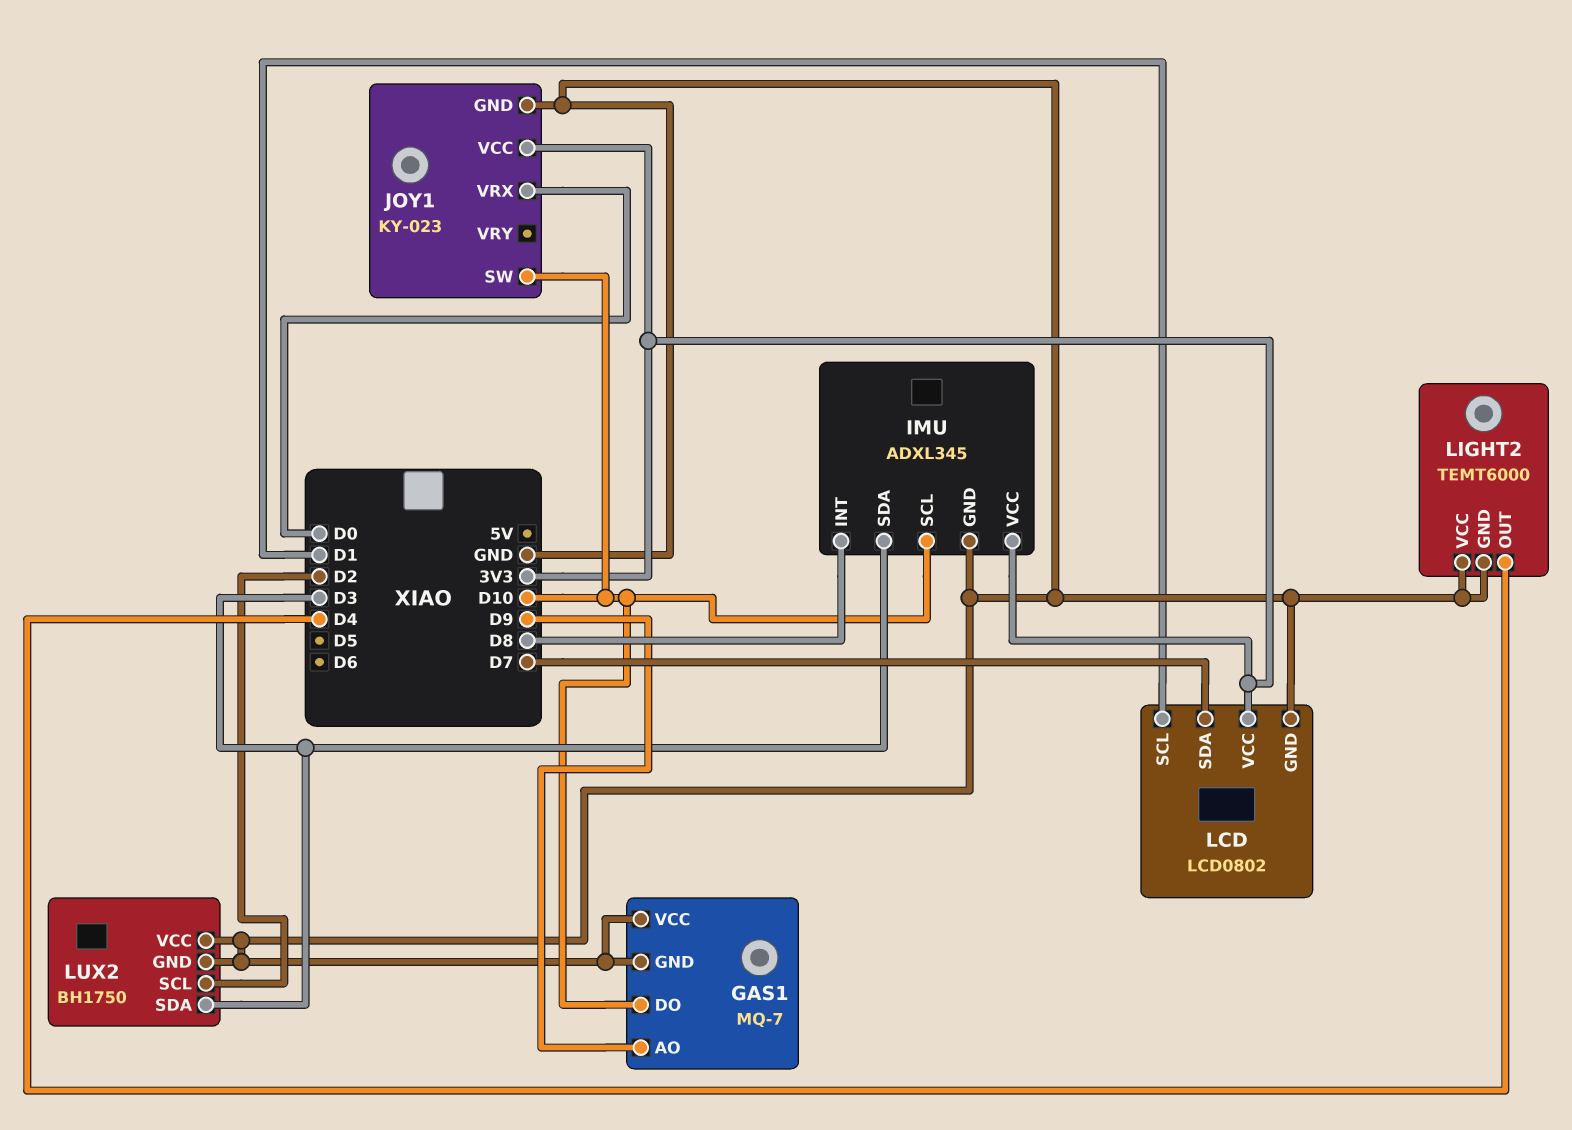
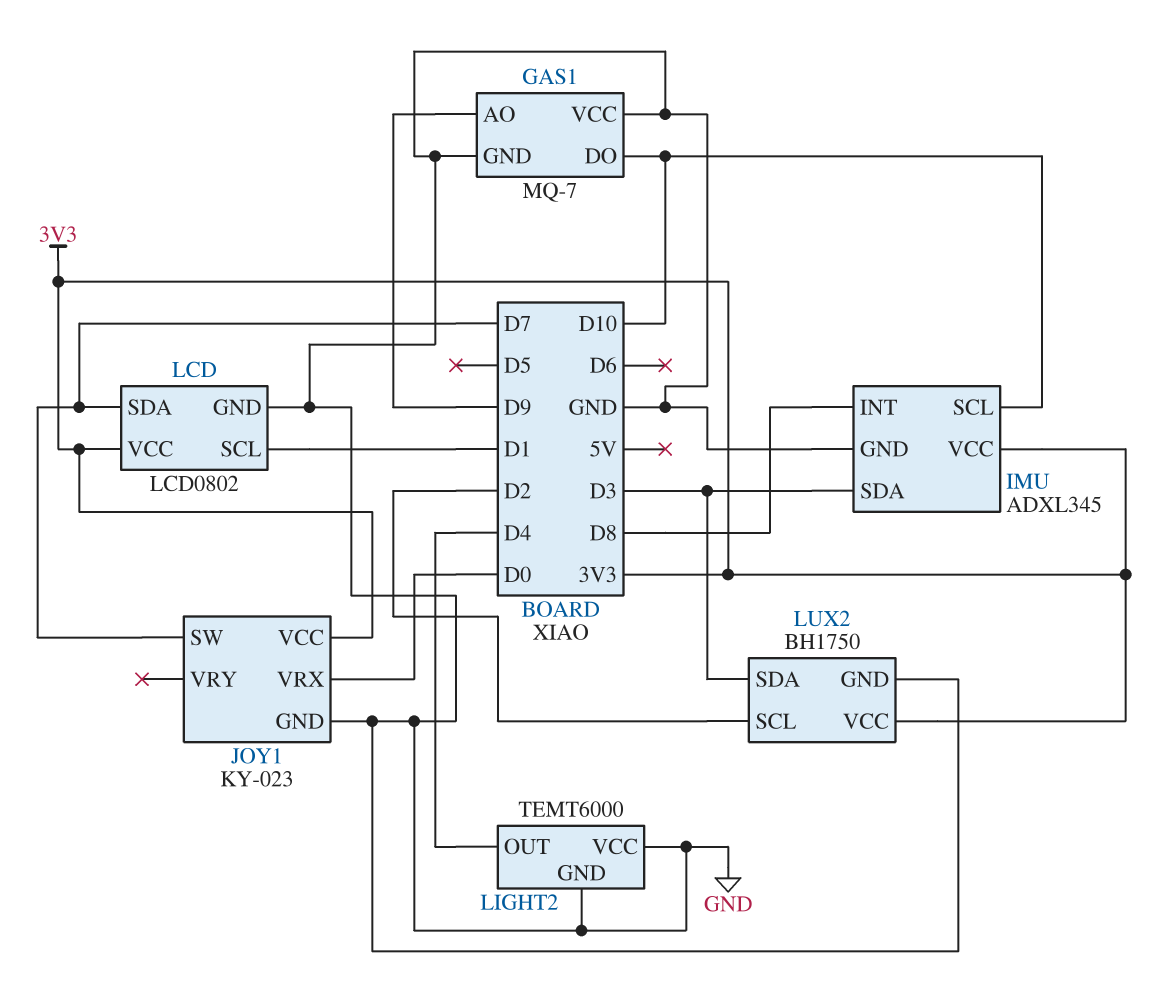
JOY1 pin SW: D10 -> D7
LUX2 pin VCC: GND -> 3V3

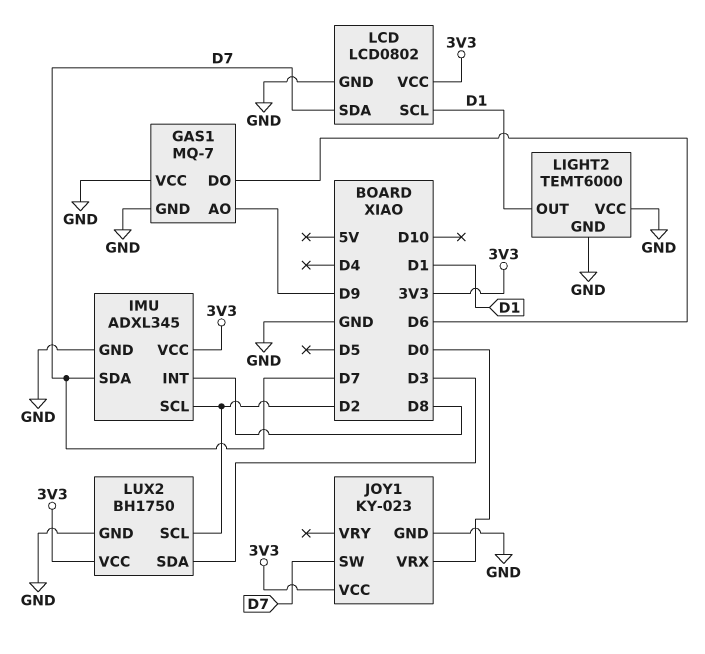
GAS1 pin DO: D10 -> D6
IMU pin SCL: D10 -> D2
IMU pin SDA: D3 -> D7
LIGHT2 pin OUT: D4 -> D1

